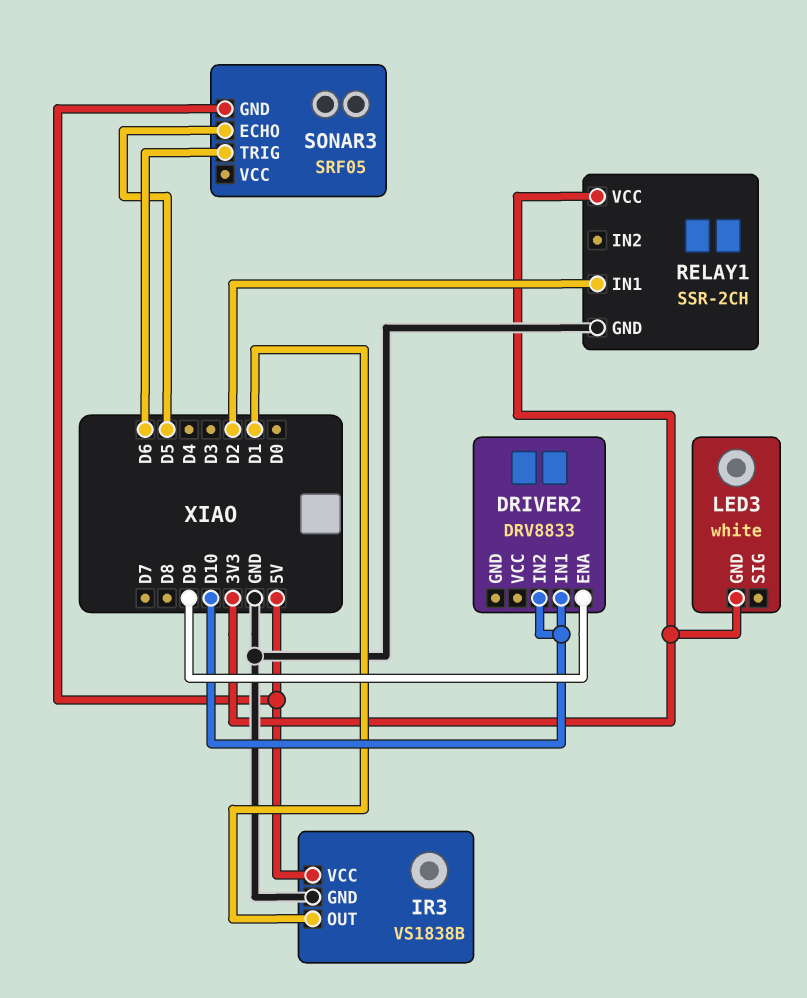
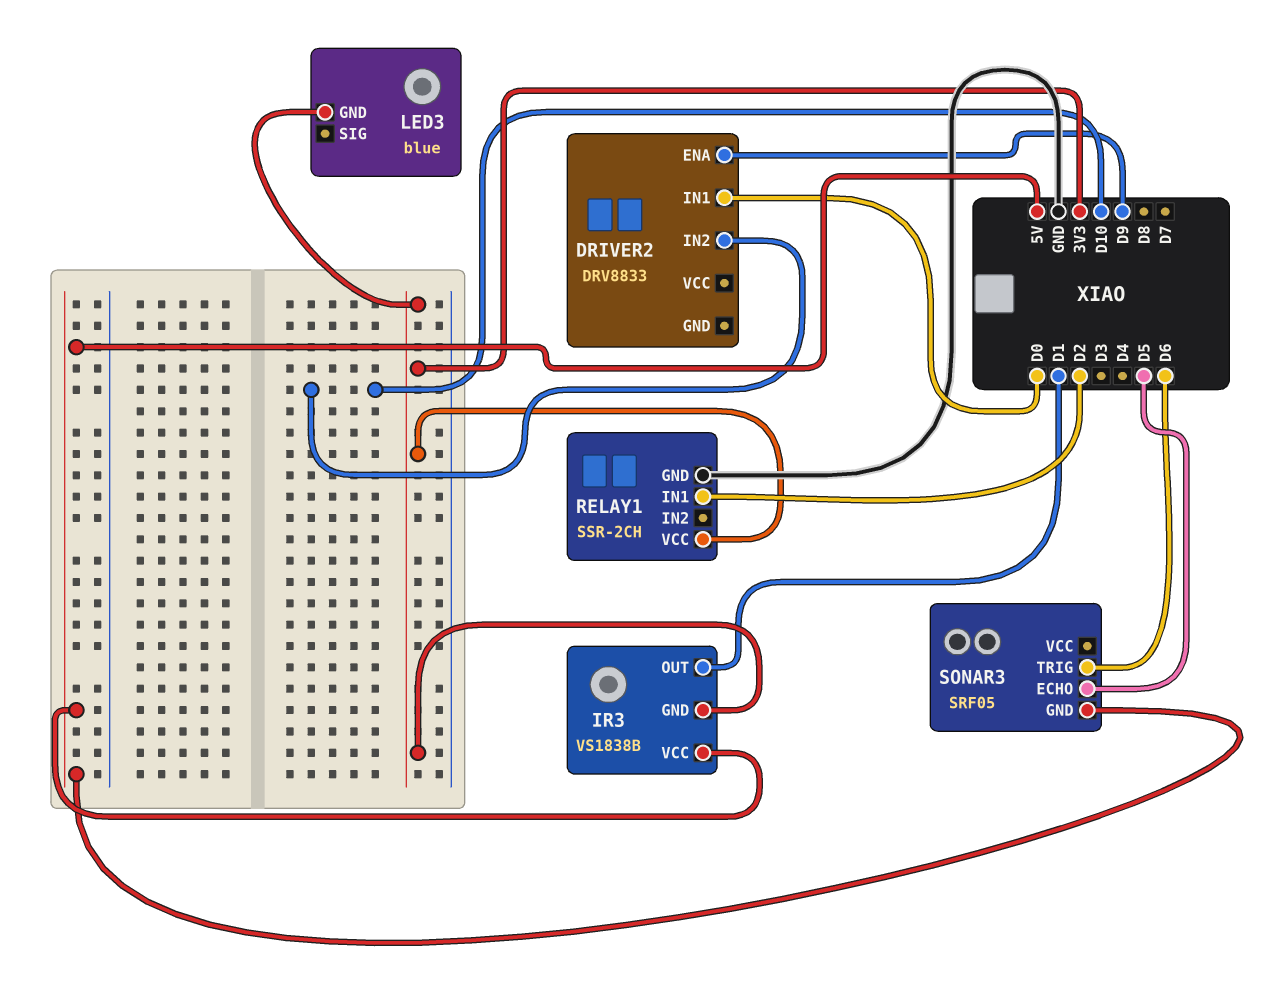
DRIVER2 pin IN1: D10 -> D0
IR3 pin GND: GND -> 3V3
LED3: white -> blue

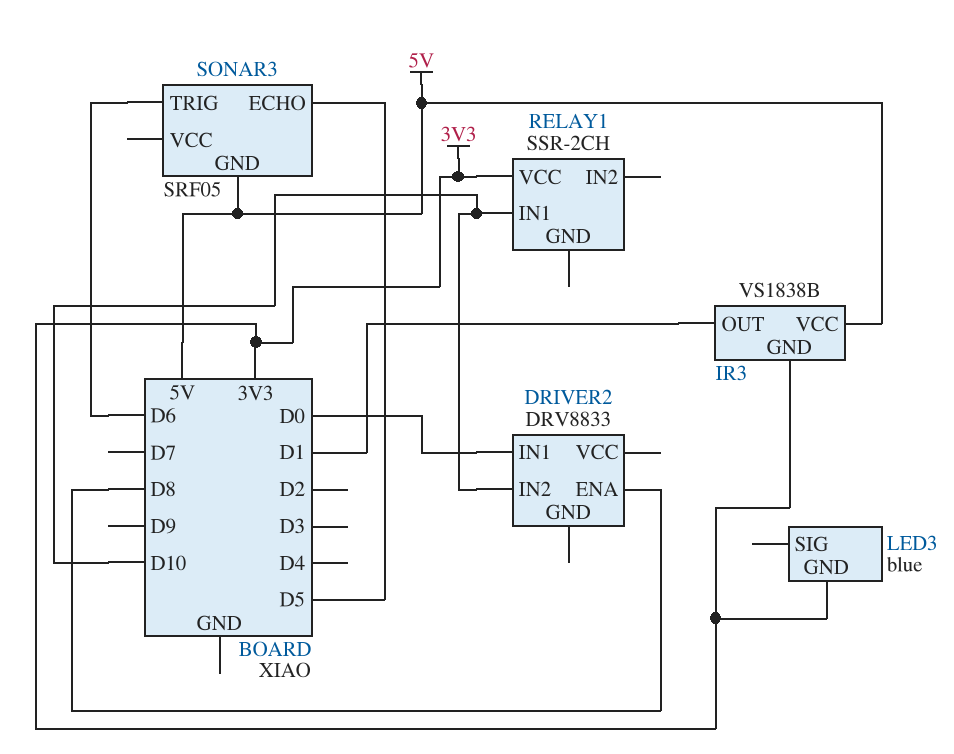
DRIVER2 pin ENA: D9 -> D8
RELAY1 pin GND: GND -> none
RELAY1 pin IN1: D2 -> D10

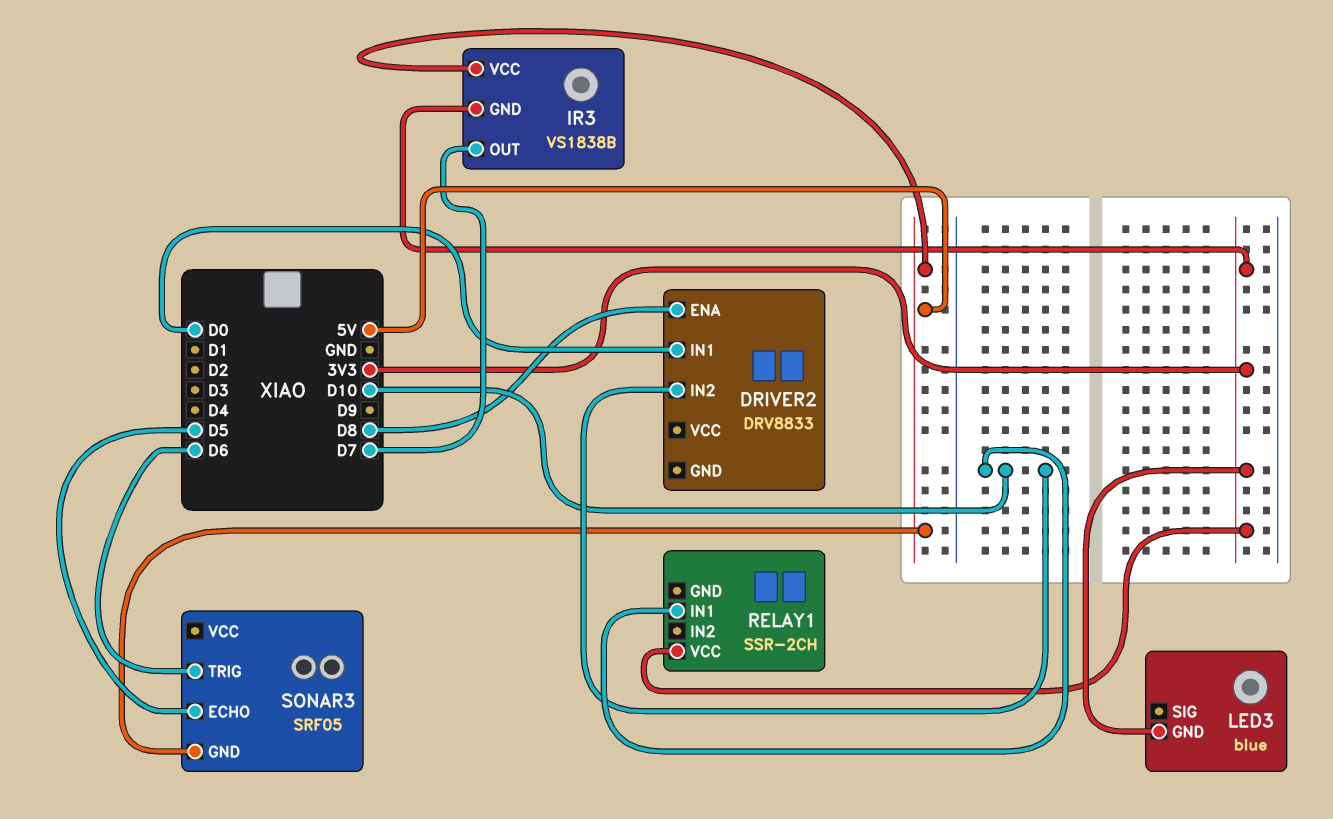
IR3 pin OUT: D1 -> D7

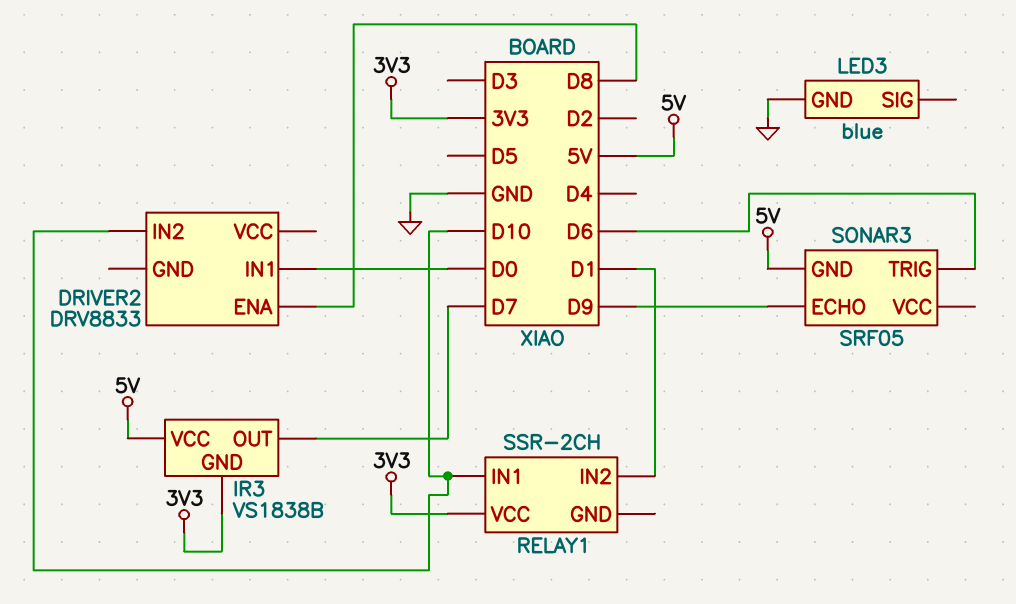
LED3 pin GND: 3V3 -> GND
RELAY1 pin IN2: none -> D1
SONAR3 pin ECHO: D5 -> D9

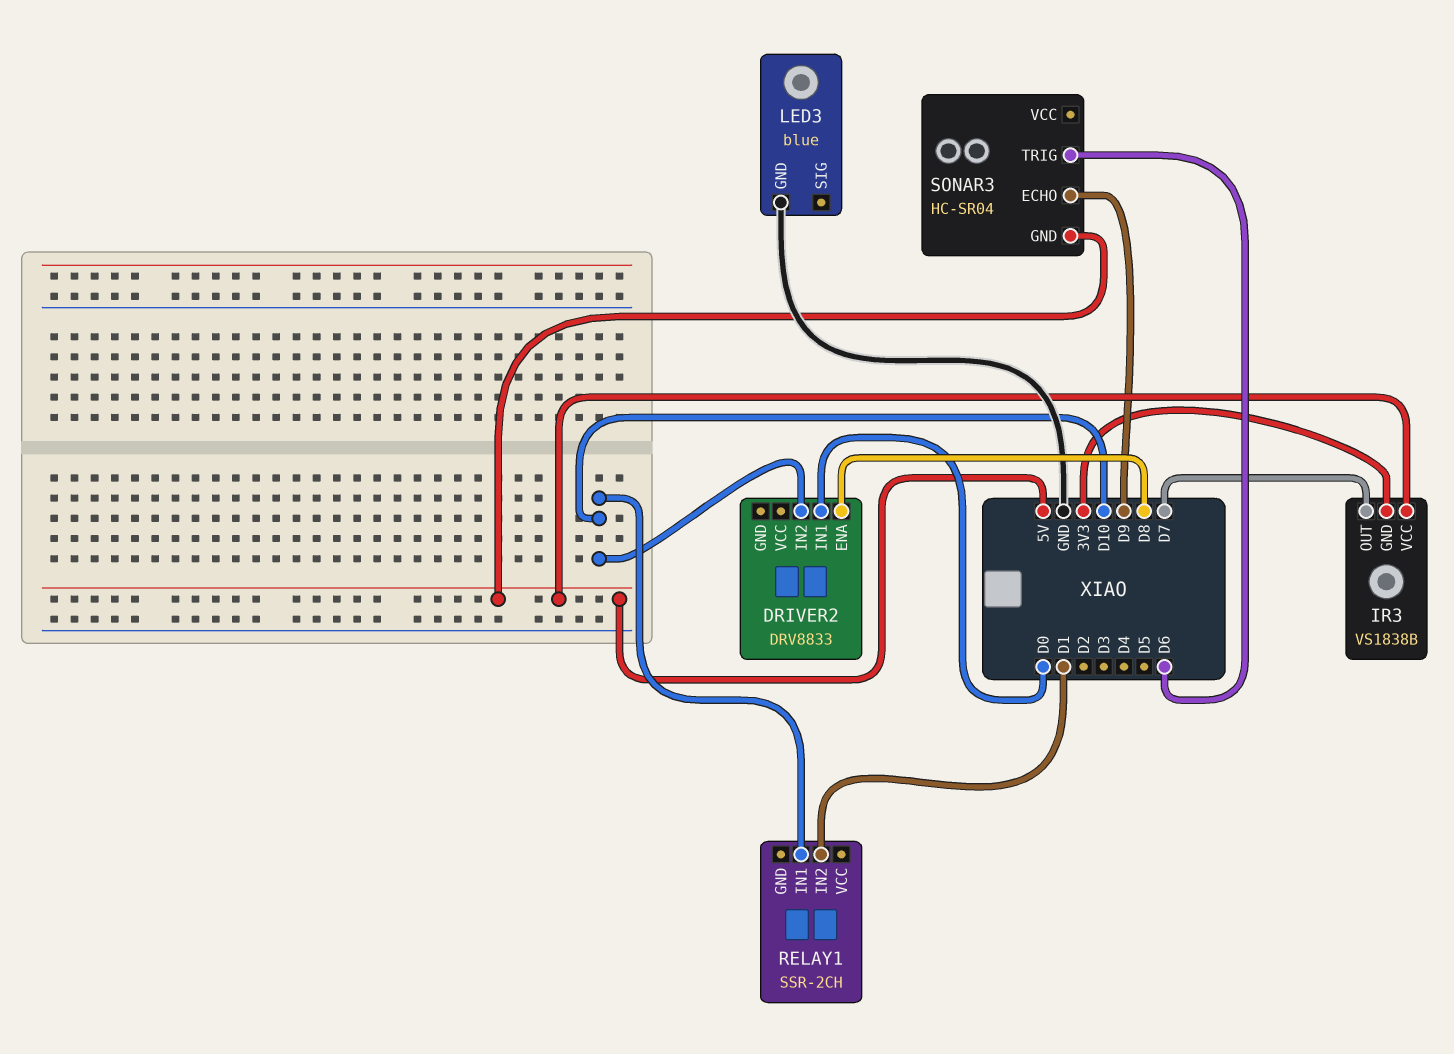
RELAY1 pin VCC: 3V3 -> none
SONAR3: SRF05 -> HC-SR04

